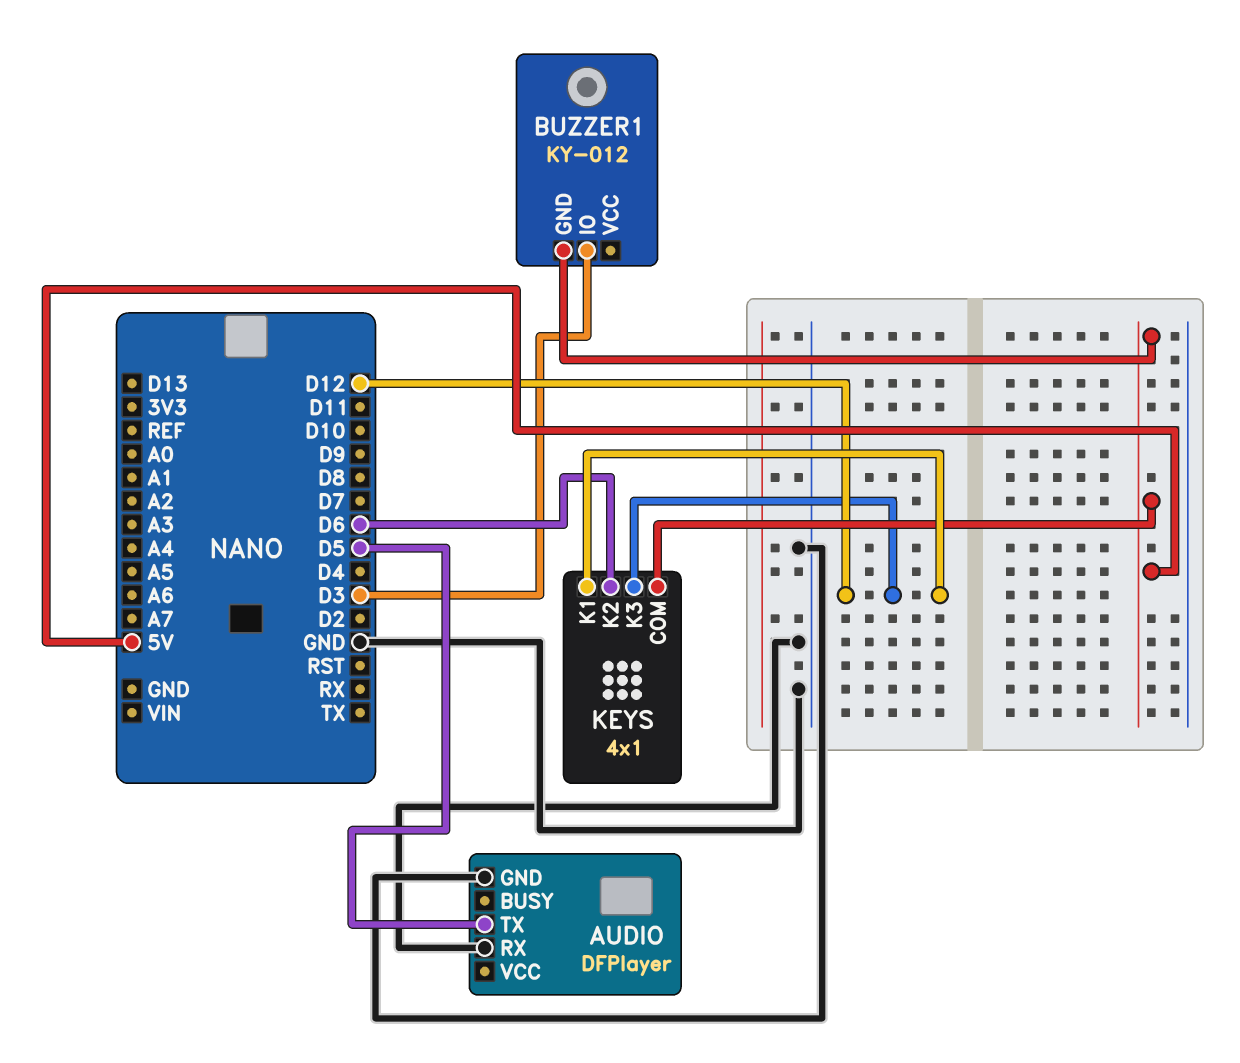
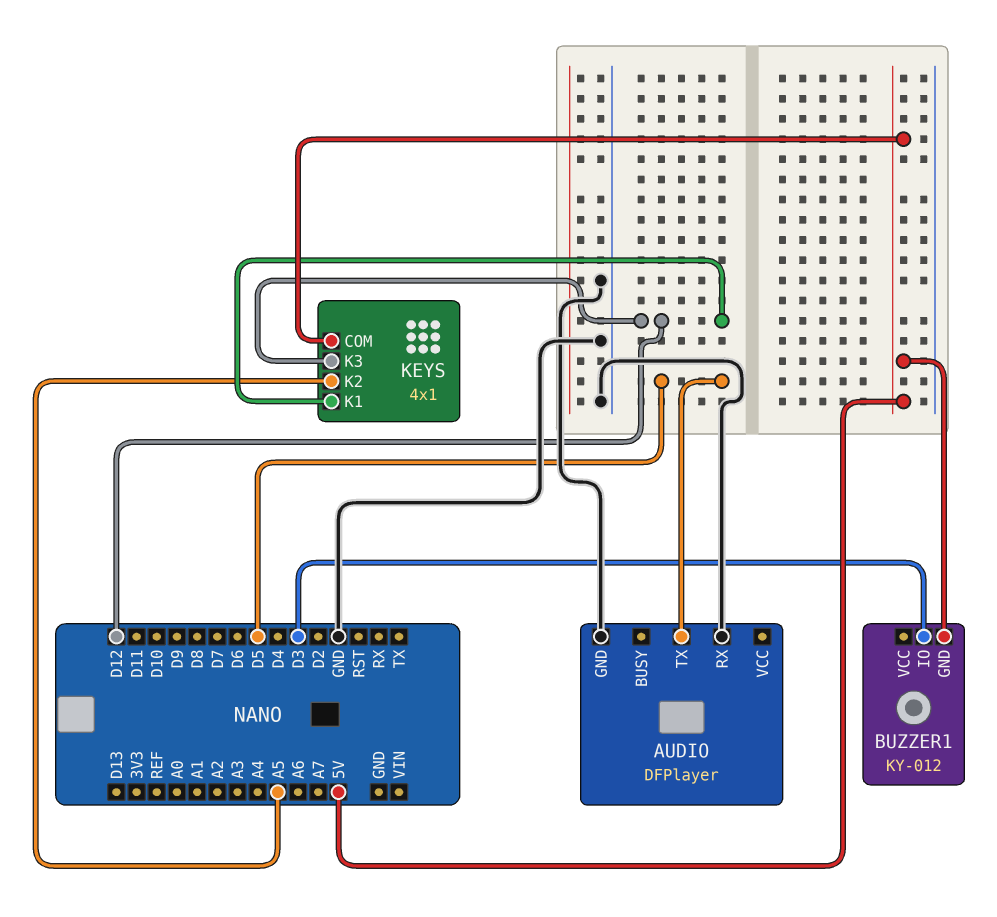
KEYS pin K2: D6 -> A5

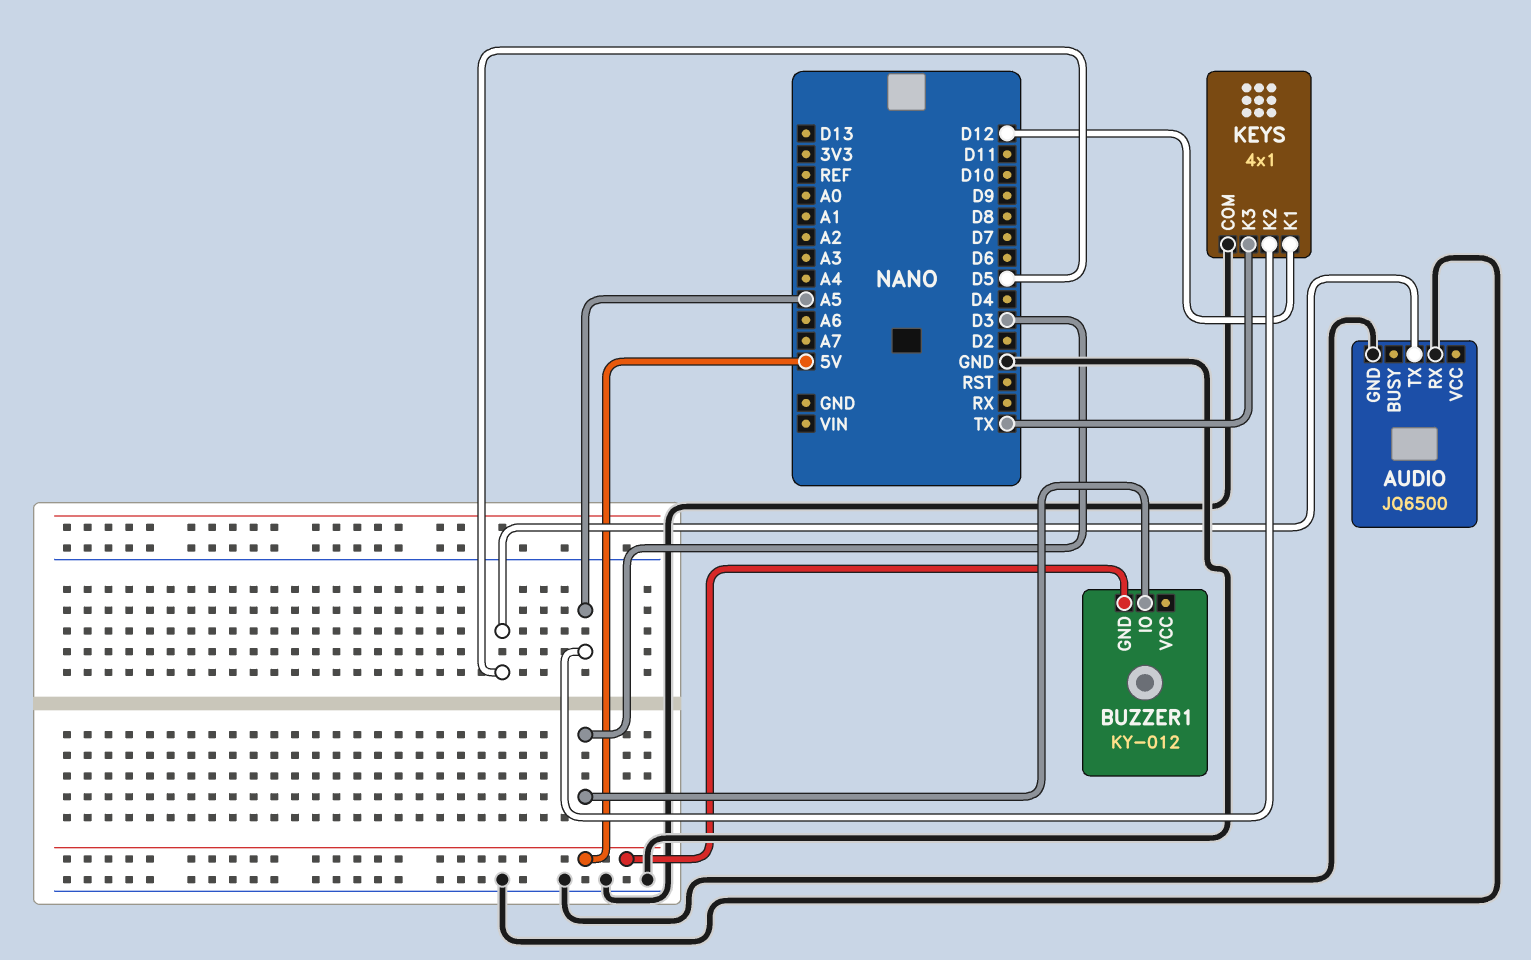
AUDIO: DFPlayer -> JQ6500
KEYS pin COM: 5V -> GND
KEYS pin K3: D12 -> TX

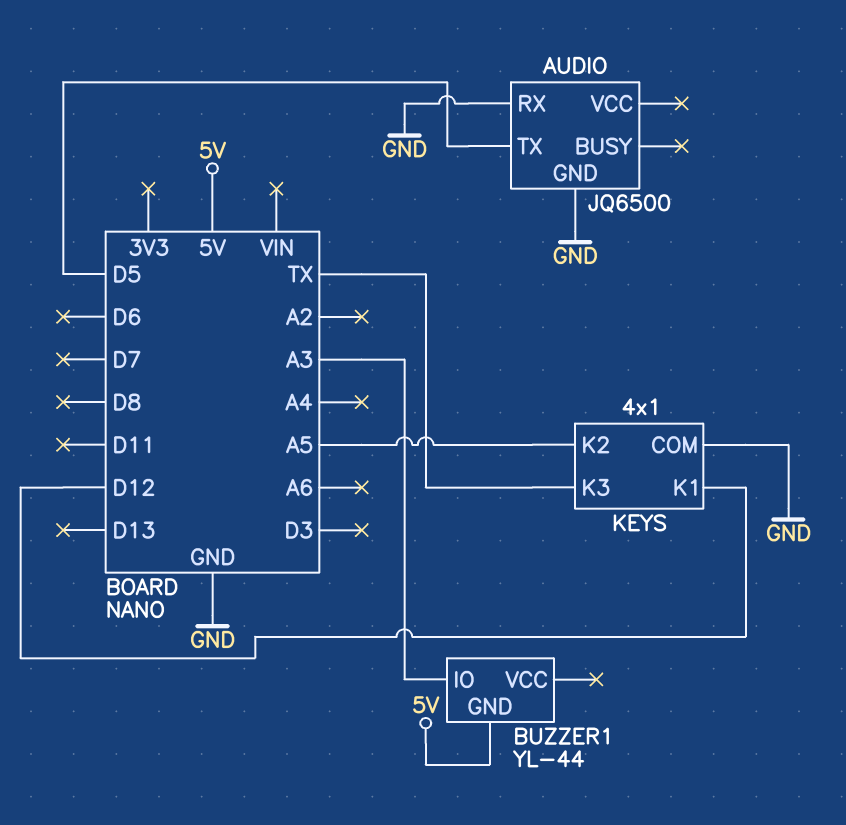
BUZZER1: KY-012 -> YL-44
BUZZER1 pin IO: D3 -> A3

